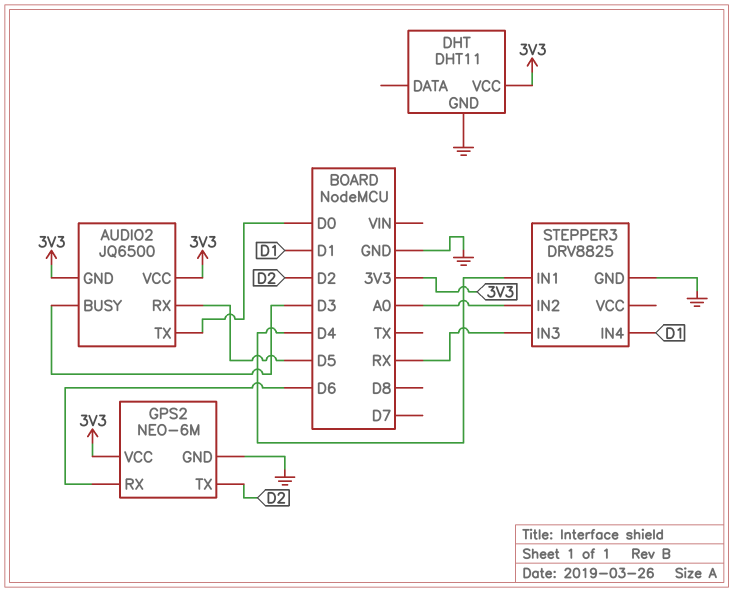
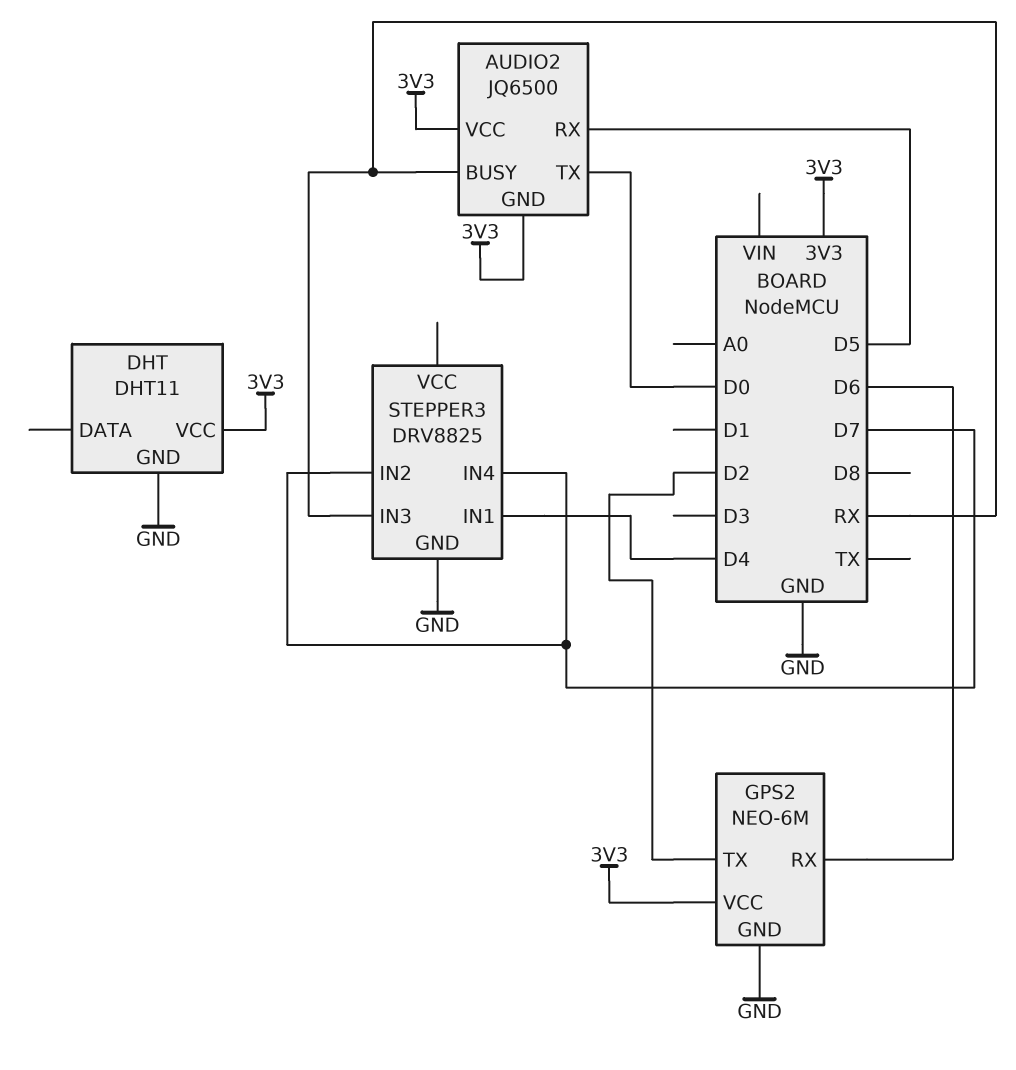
AUDIO2 pin BUSY: D3 -> RX
STEPPER3 pin IN2: A0 -> D7
STEPPER3 pin IN4: D1 -> D7

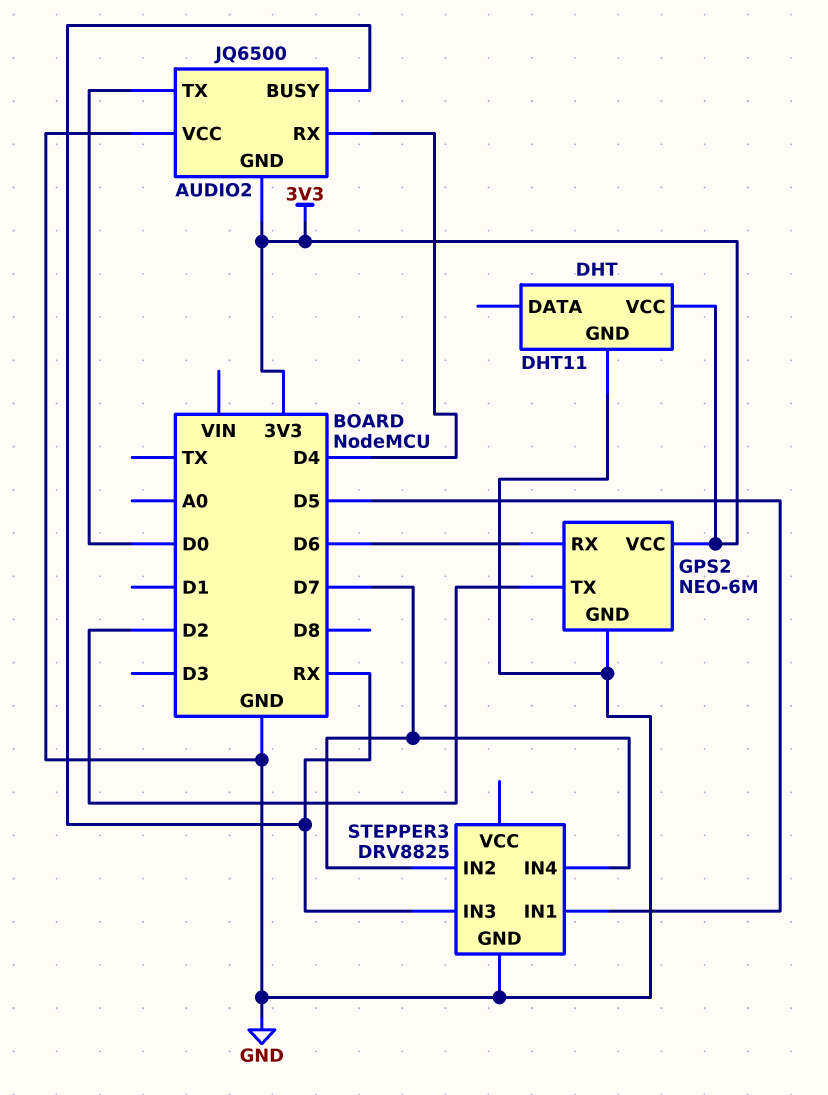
AUDIO2 pin RX: D5 -> D4
AUDIO2 pin VCC: 3V3 -> GND
STEPPER3 pin IN1: D4 -> D5

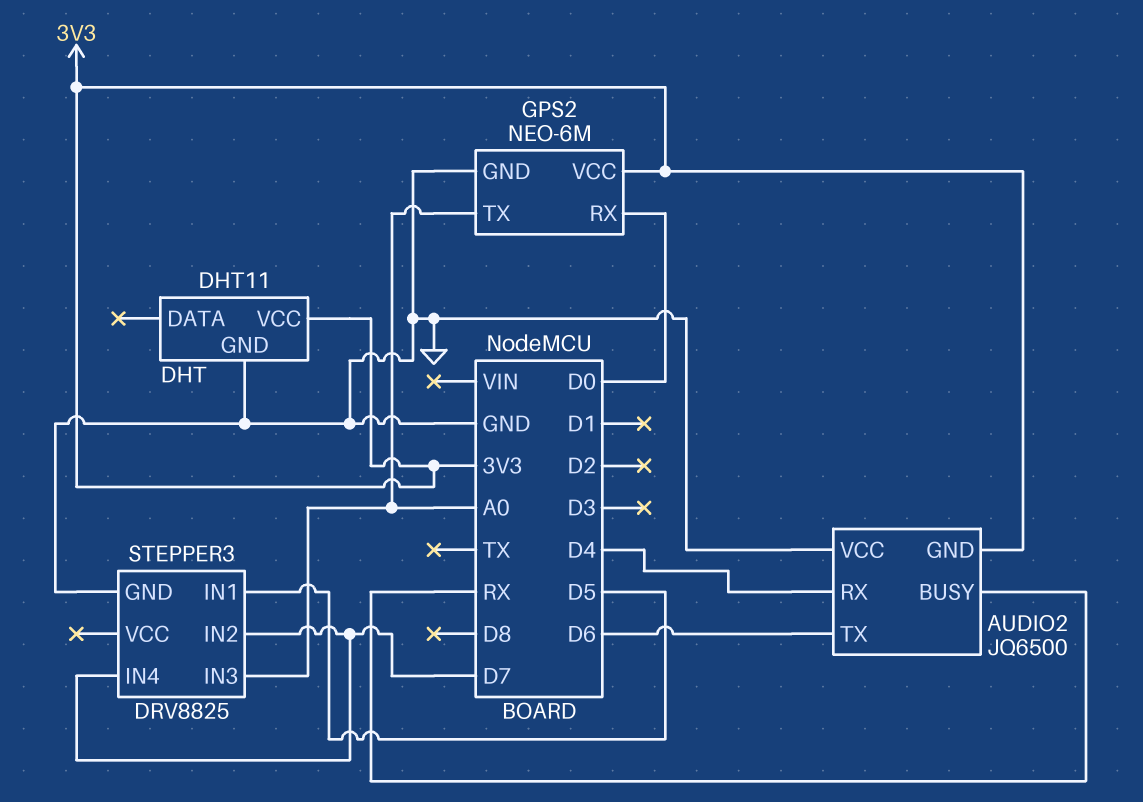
AUDIO2 pin TX: D0 -> D6
GPS2 pin RX: D6 -> D0
GPS2 pin TX: D2 -> A0
STEPPER3 pin IN3: RX -> A0

